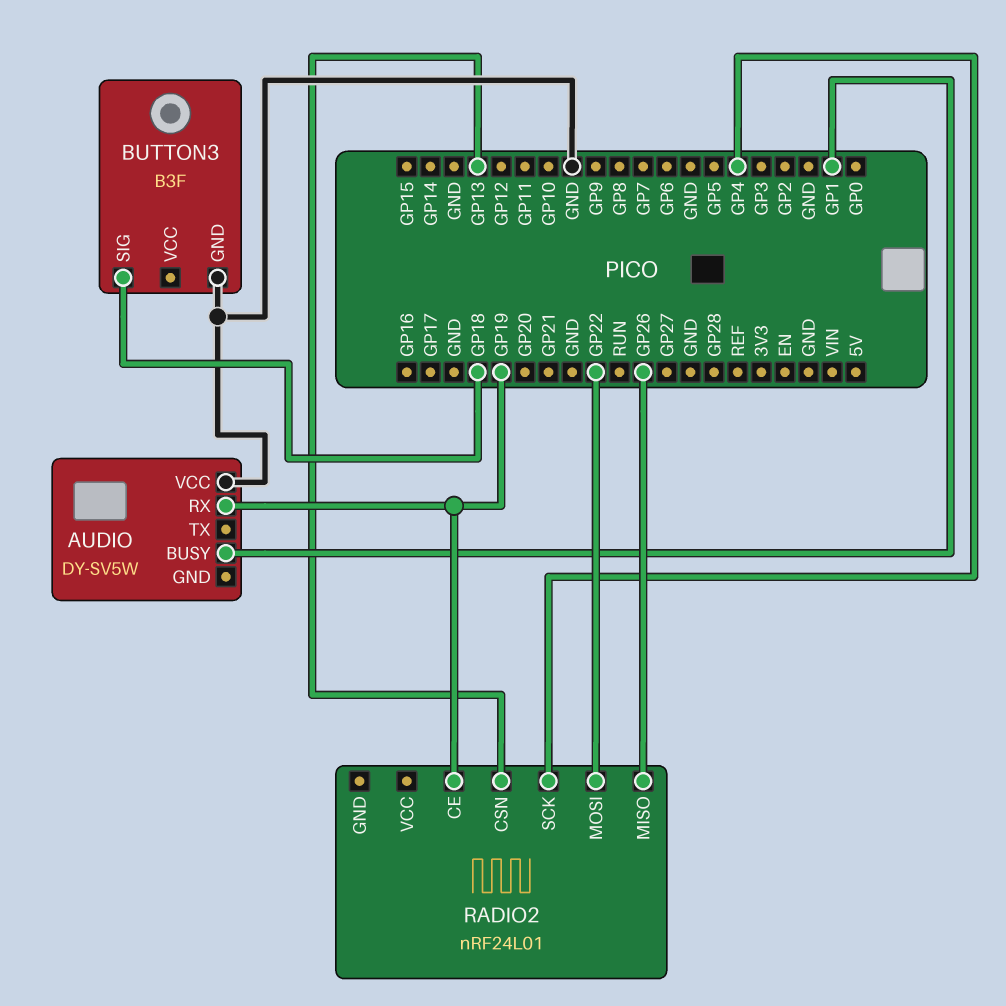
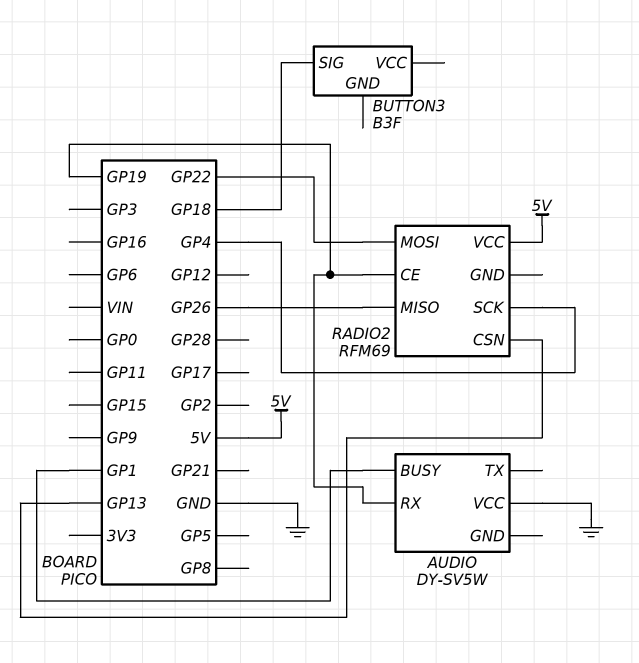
BUTTON3 pin GND: GND -> none
RADIO2: nRF24L01 -> RFM69
RADIO2 pin VCC: none -> 5V

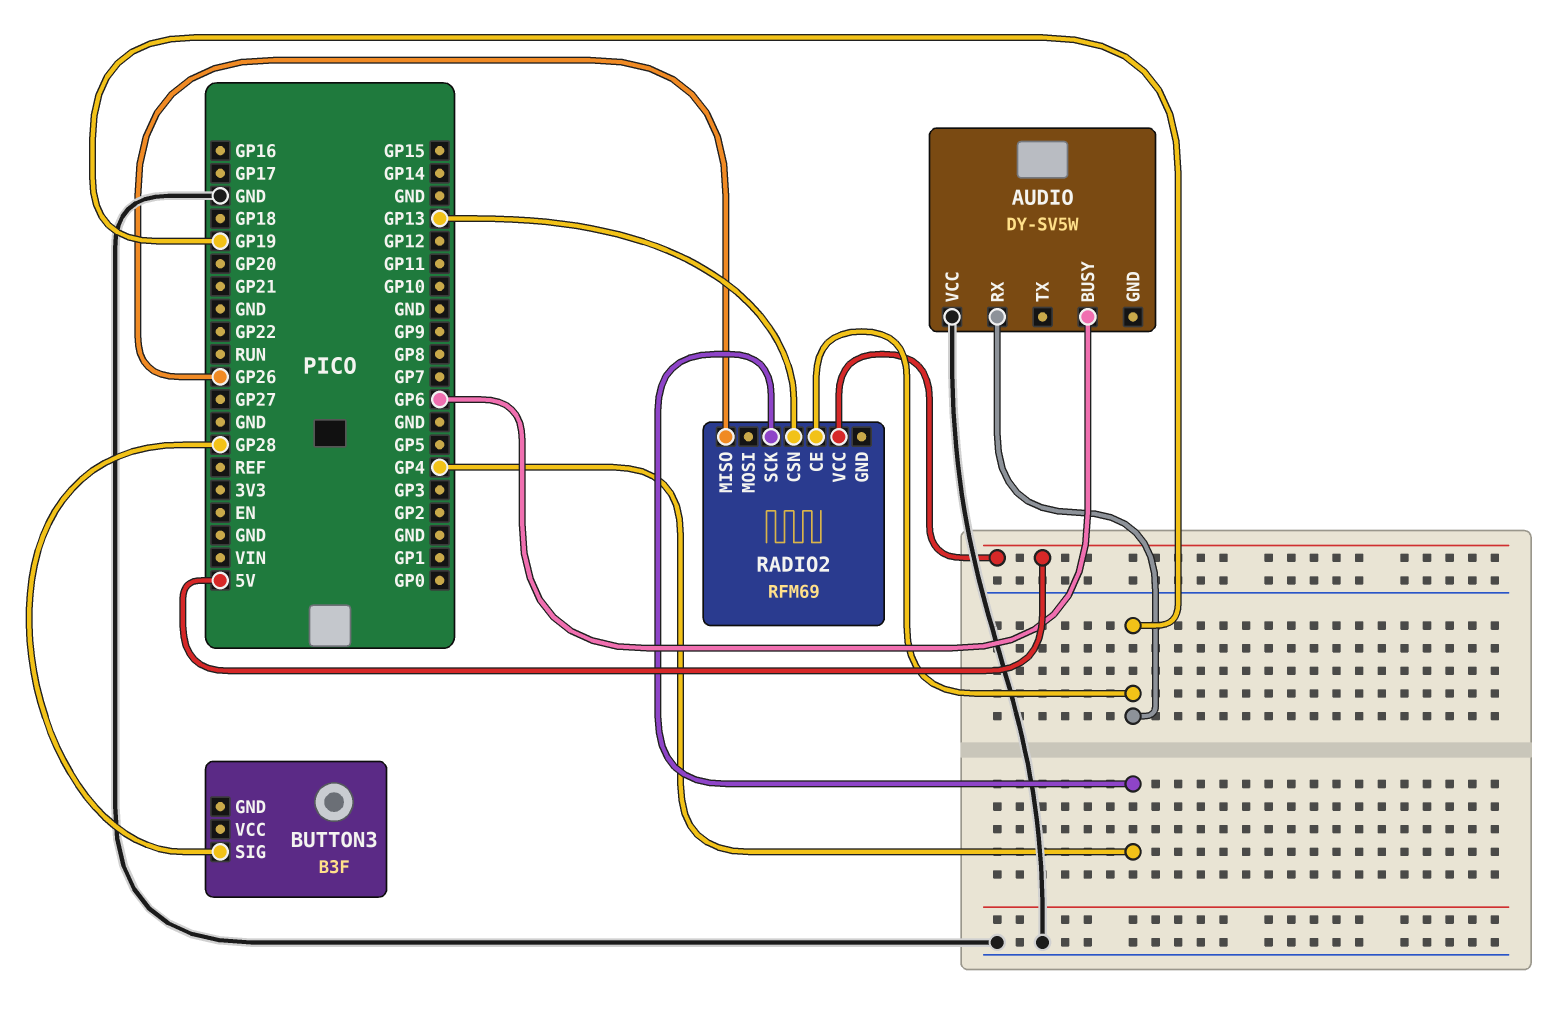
AUDIO pin BUSY: GP1 -> GP6
BUTTON3 pin SIG: GP18 -> GP28
RADIO2 pin MOSI: GP22 -> none

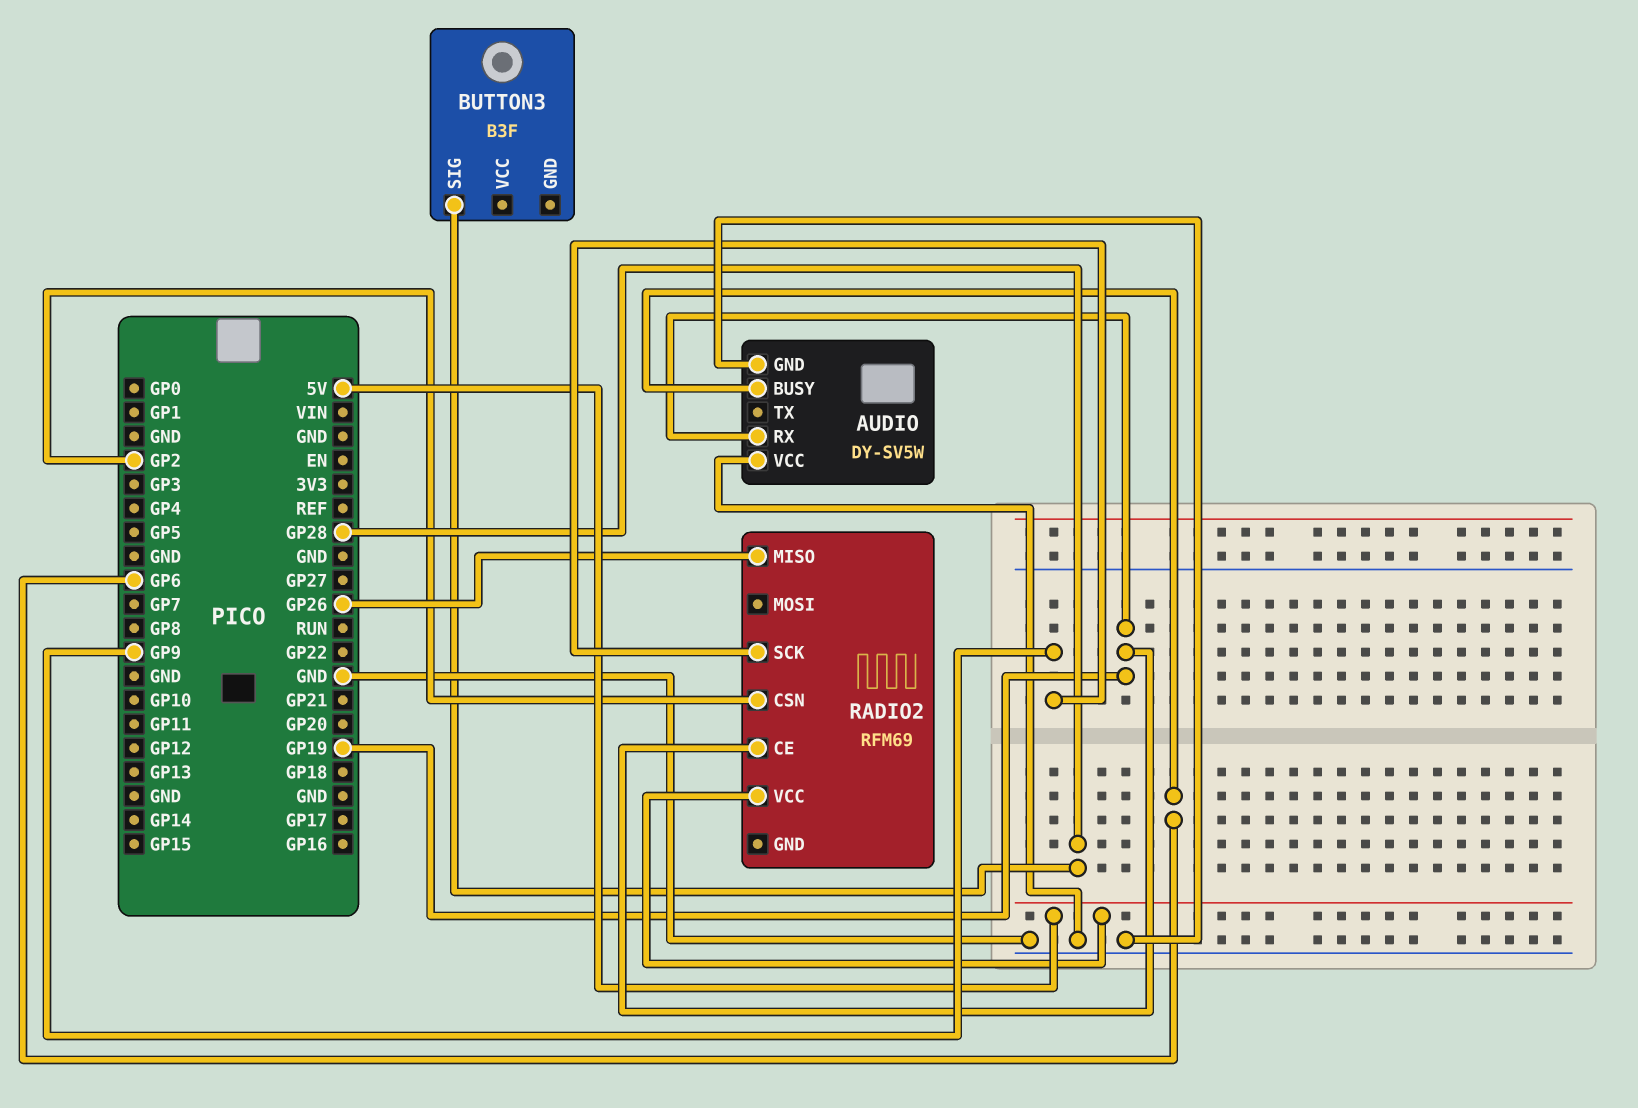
AUDIO pin GND: none -> GND
RADIO2 pin CSN: GP13 -> GP2
RADIO2 pin SCK: GP4 -> GP9

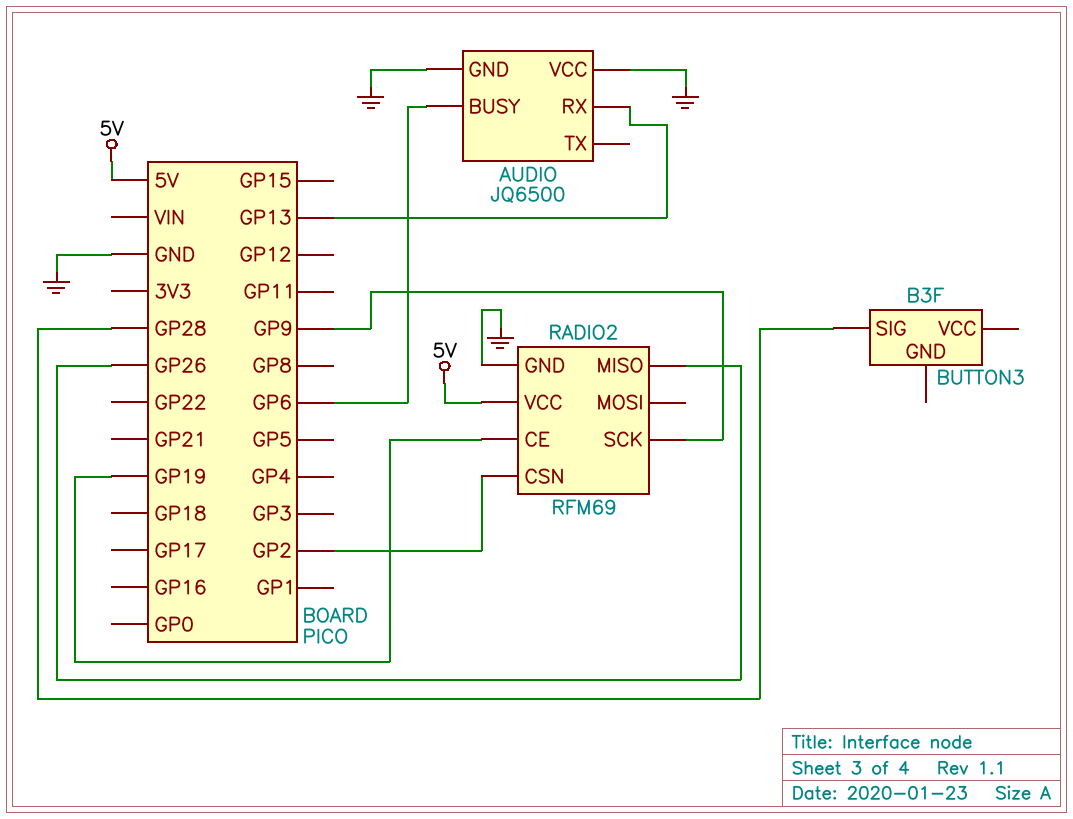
AUDIO: DY-SV5W -> JQ6500
AUDIO pin RX: GP19 -> GP13
RADIO2 pin GND: none -> GND

